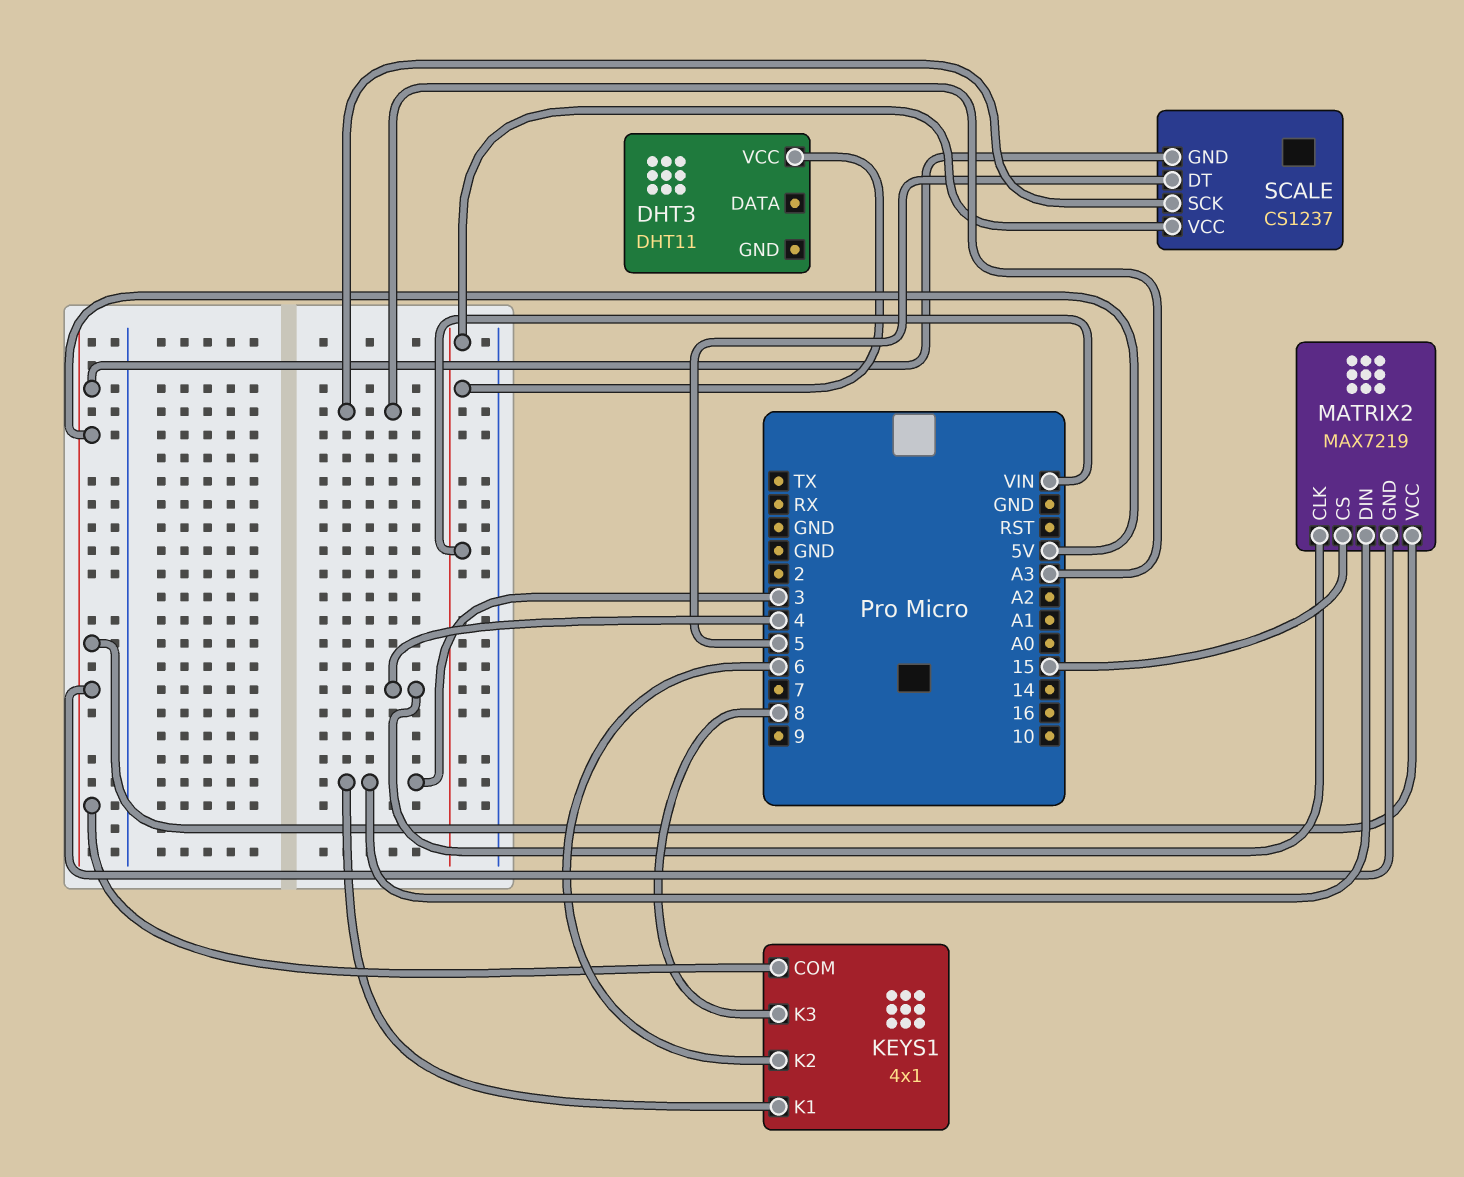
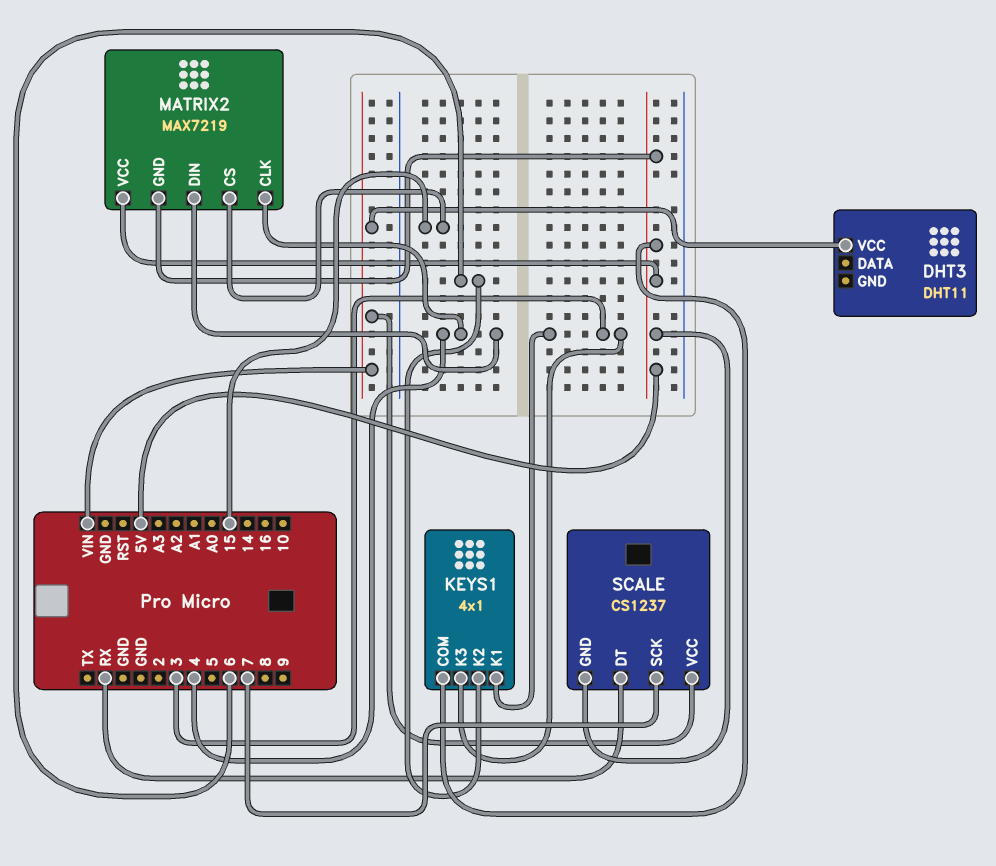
KEYS1 pin K3: 8 -> 3
MATRIX2 pin DIN: 3 -> 4
SCALE pin DT: 5 -> RX
SCALE pin SCK: A3 -> 7

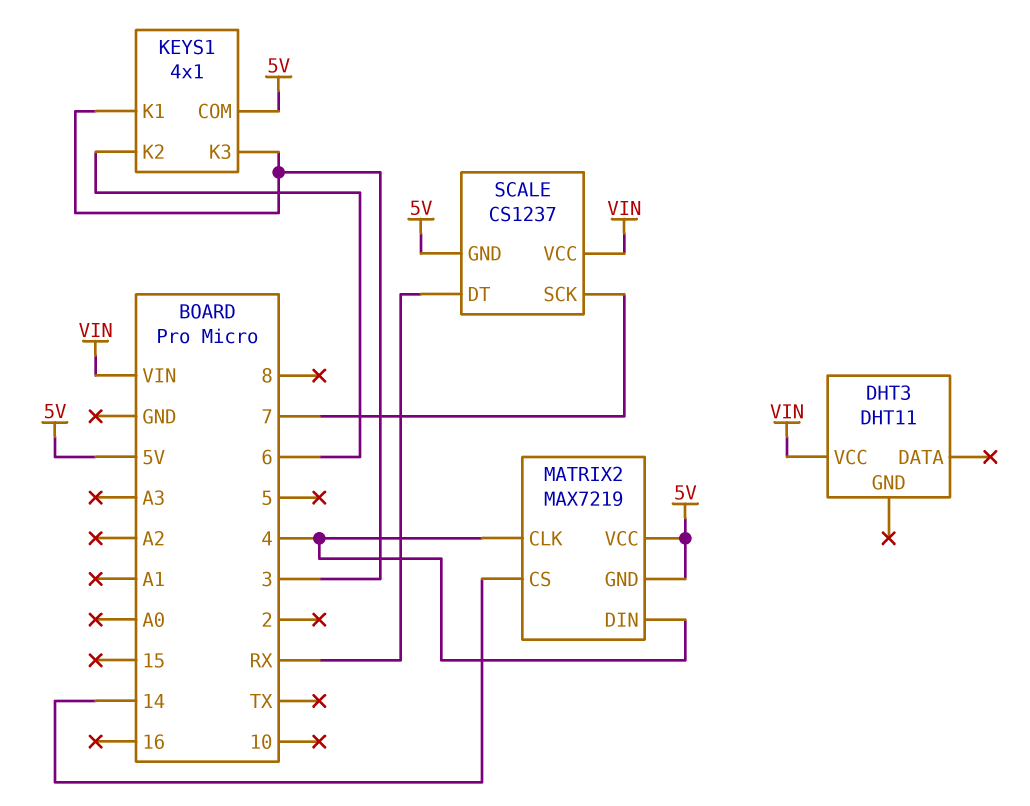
MATRIX2 pin CS: 15 -> 14

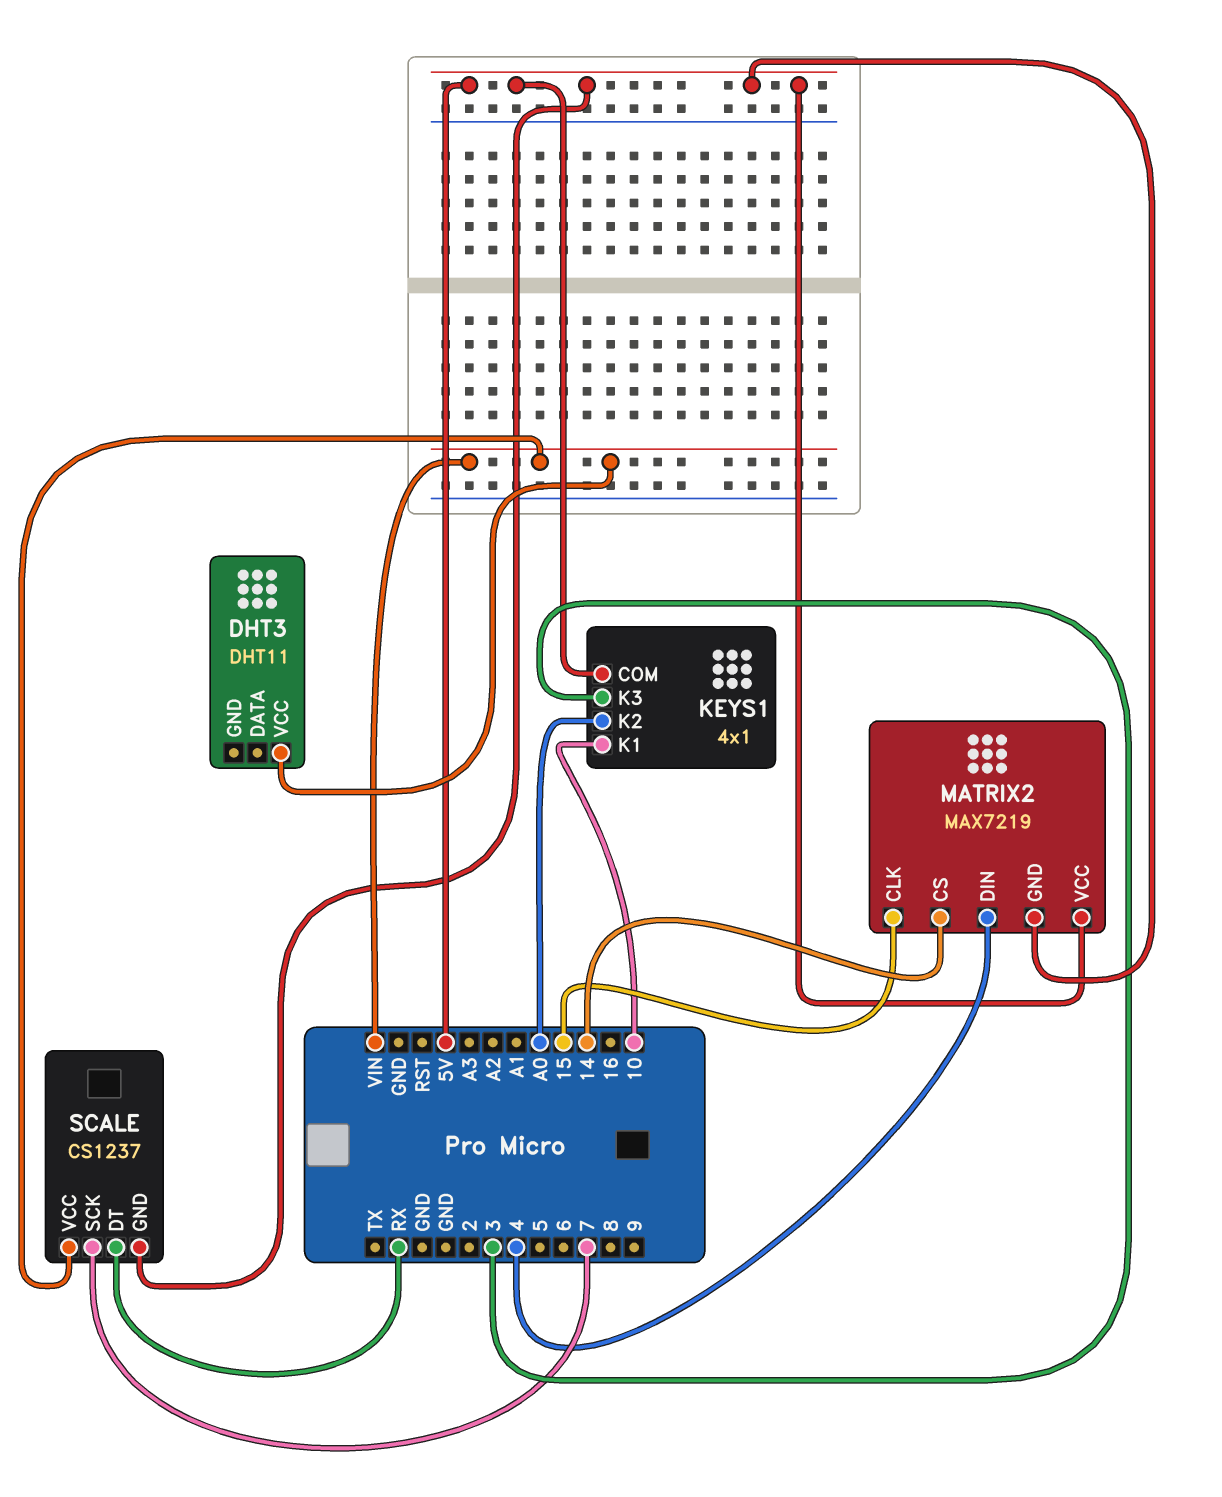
KEYS1 pin K1: 3 -> 10
KEYS1 pin K2: 6 -> A0
MATRIX2 pin CLK: 4 -> 15

